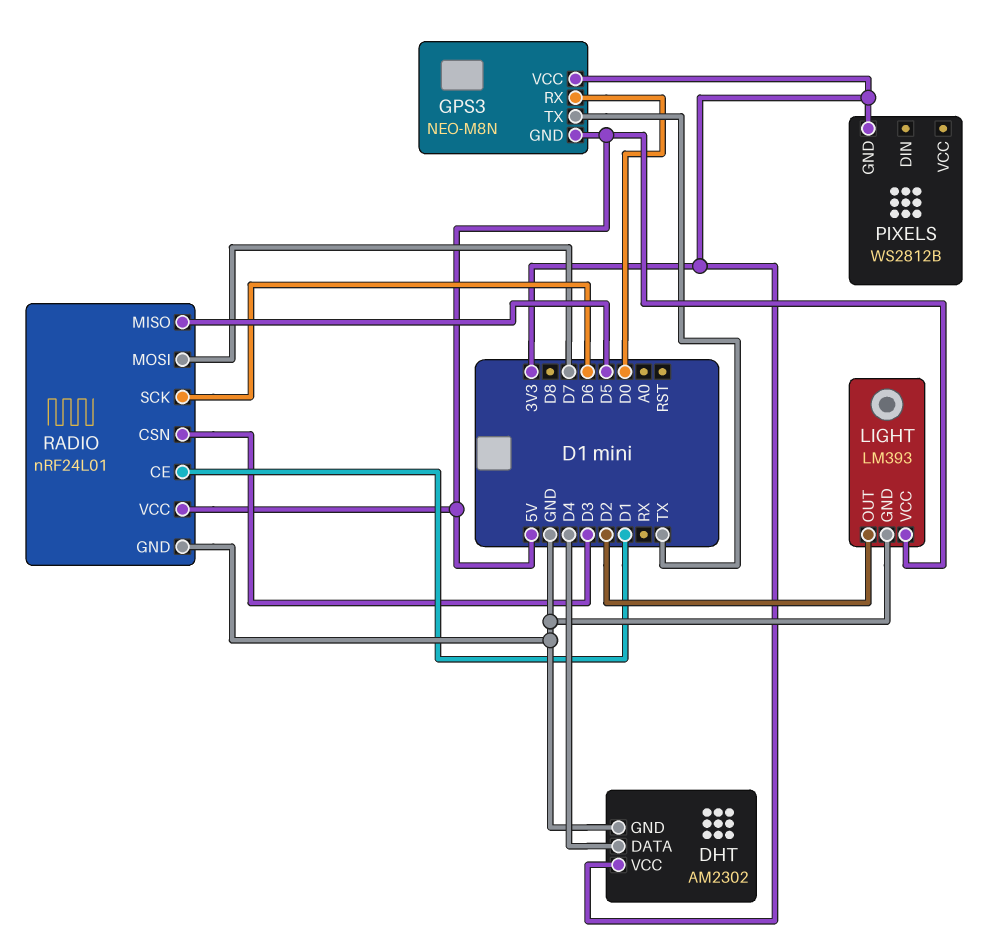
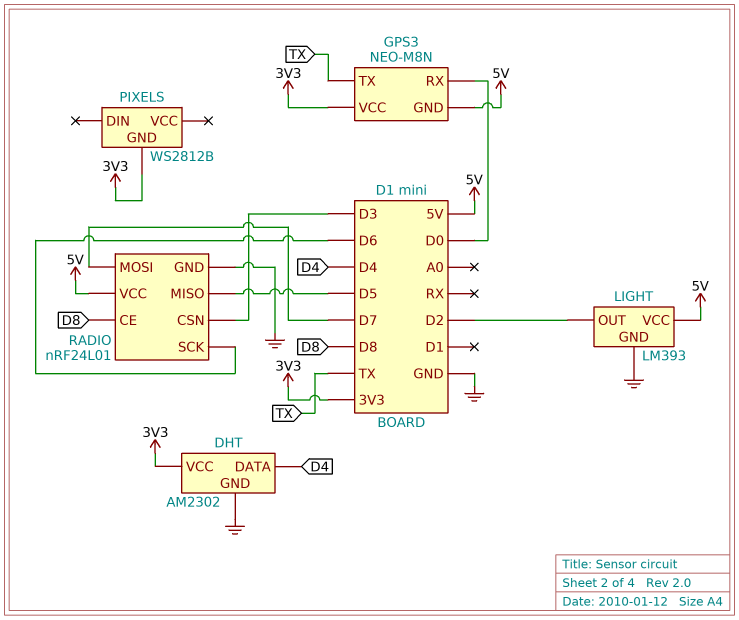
RADIO pin CE: D1 -> D8

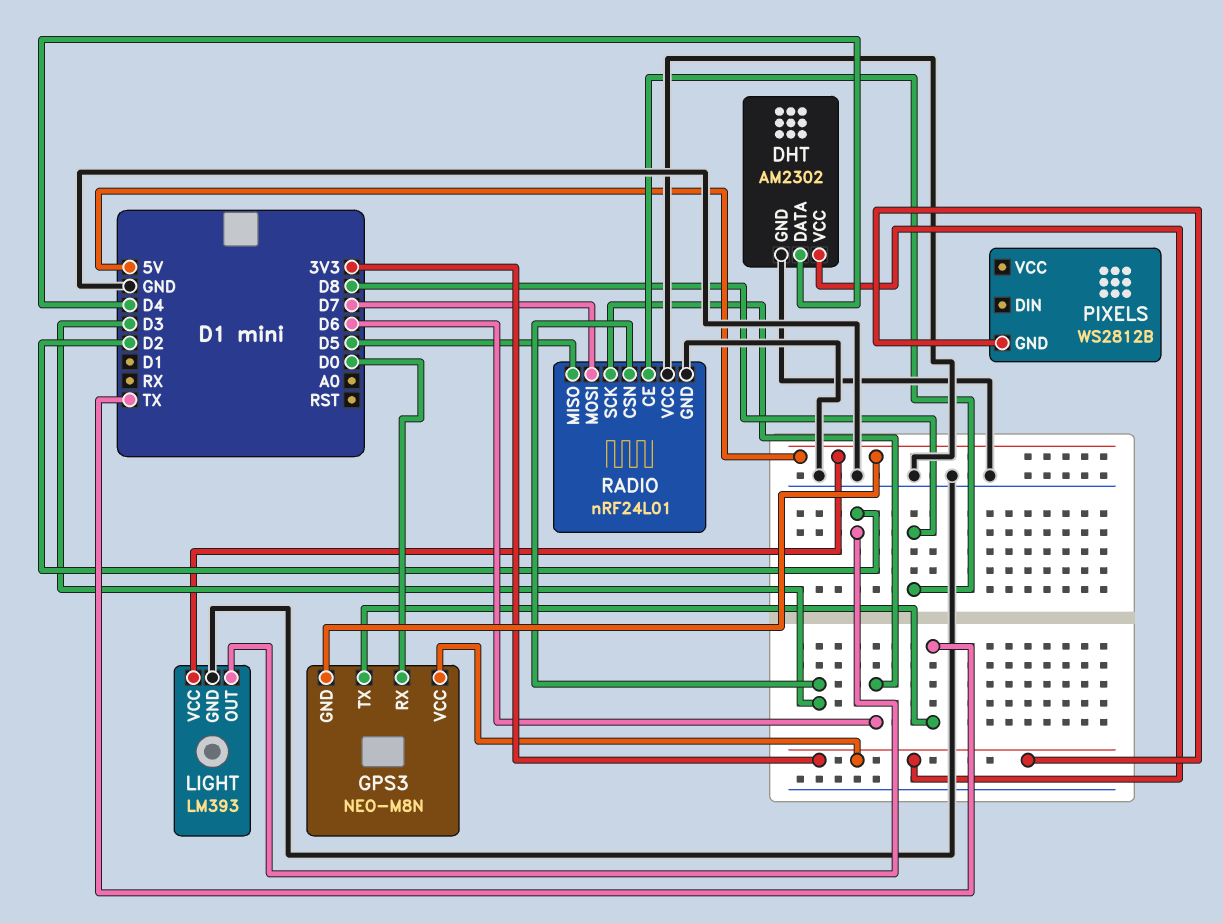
RADIO pin VCC: 5V -> GND

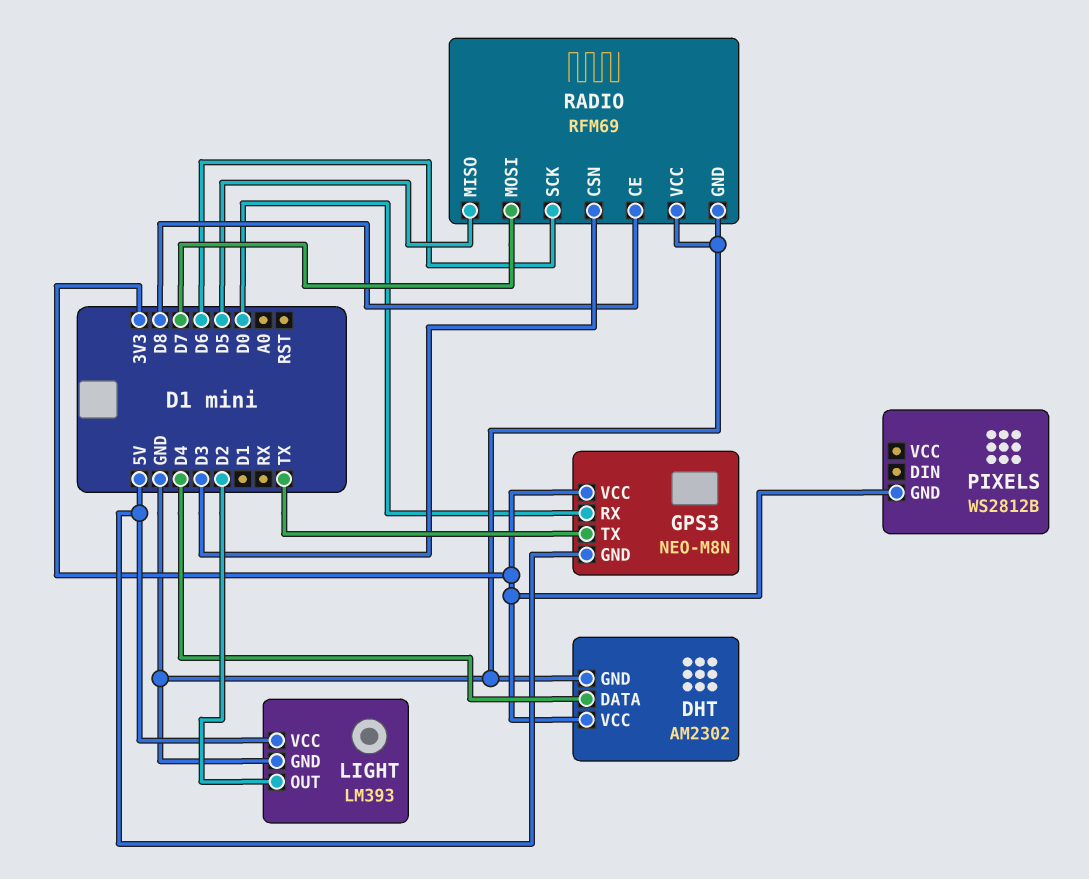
RADIO: nRF24L01 -> RFM69

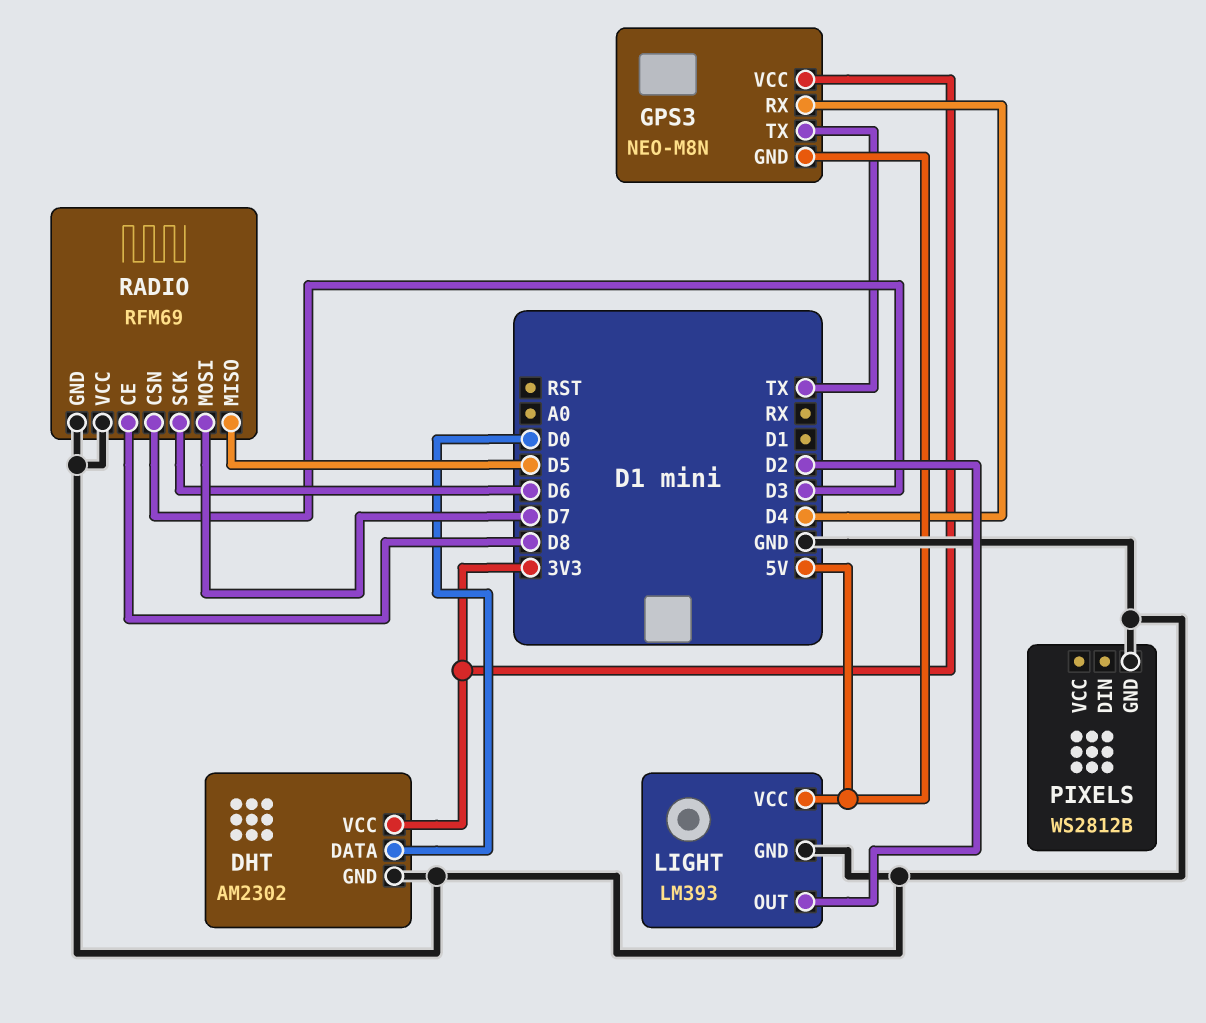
DHT pin DATA: D4 -> D0
GPS3 pin RX: D0 -> D4
PIXELS pin GND: 3V3 -> GND

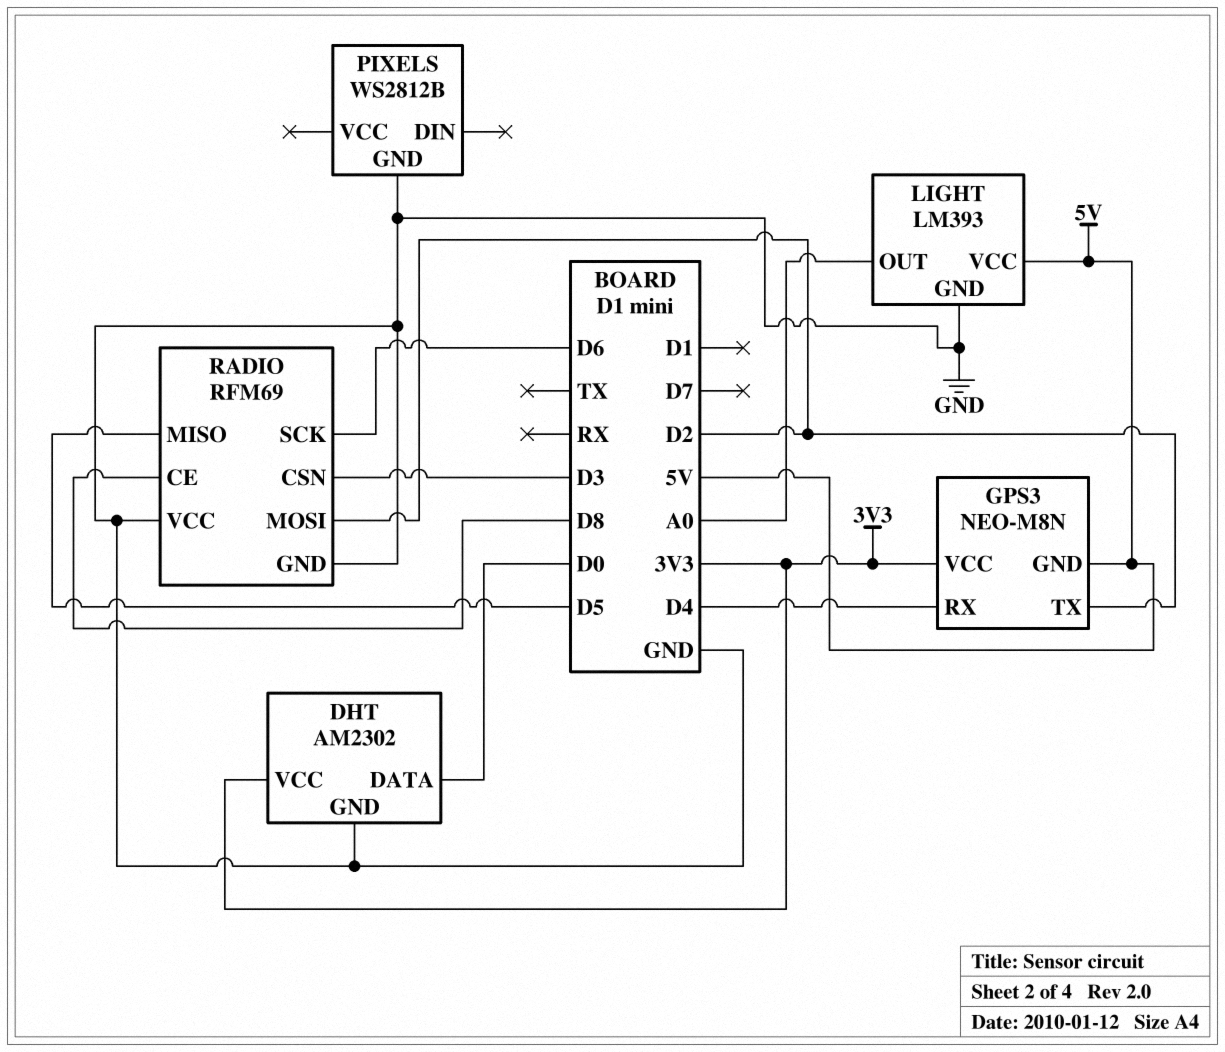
GPS3 pin TX: TX -> D2
LIGHT pin OUT: D2 -> A0
RADIO pin MOSI: D7 -> D2

